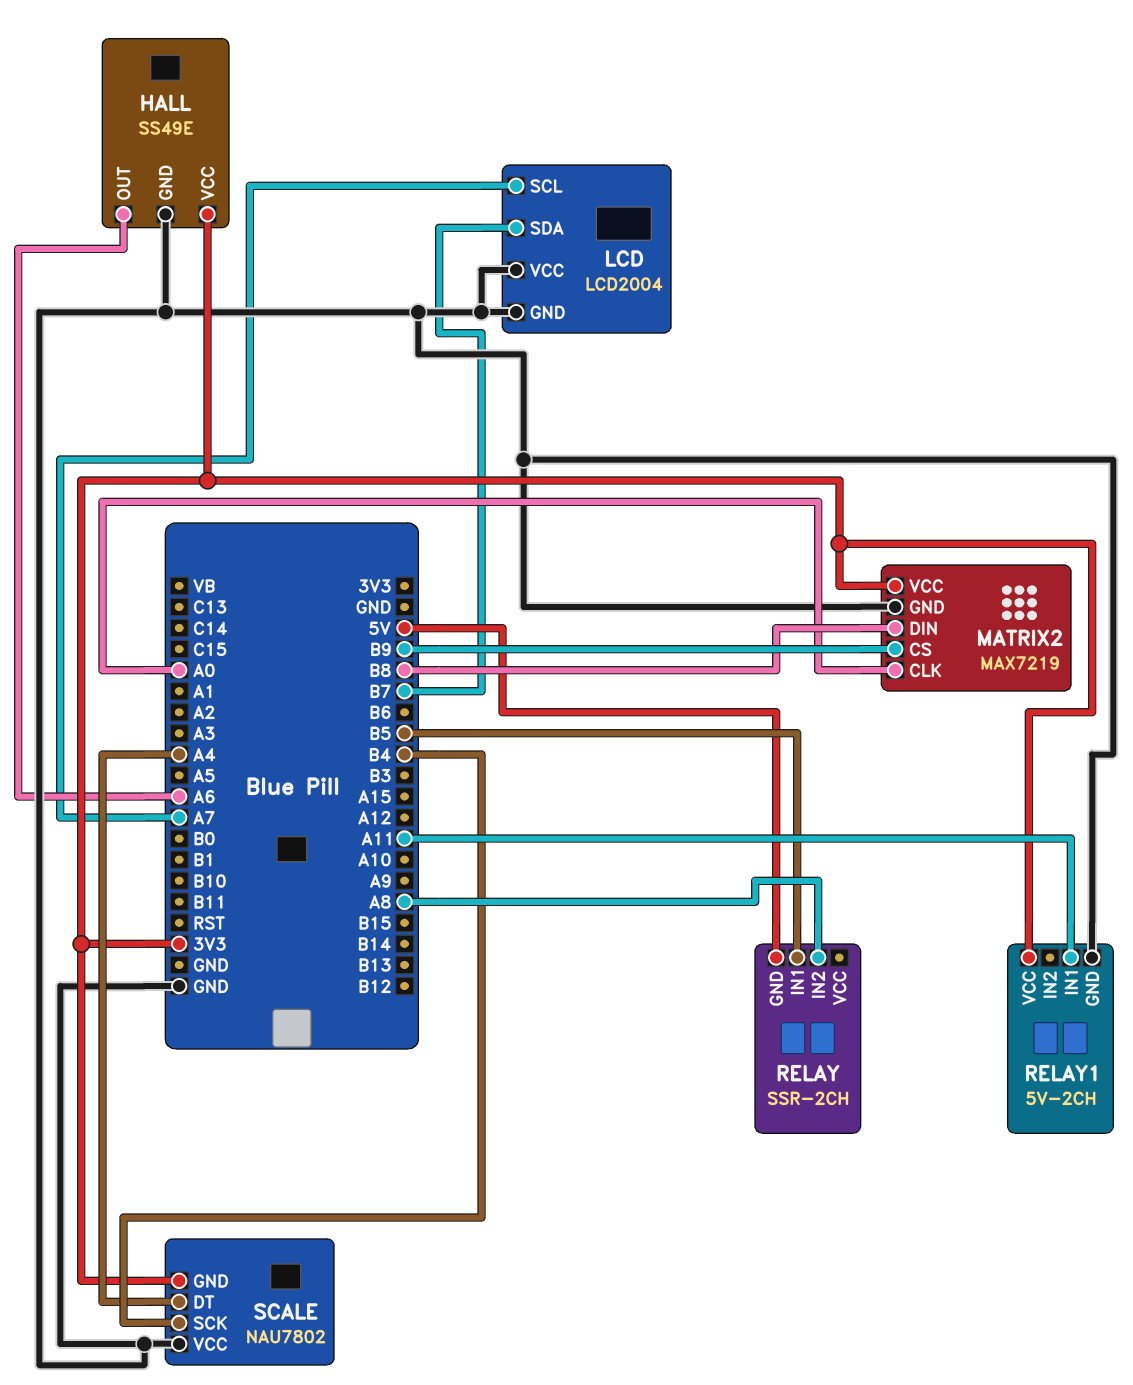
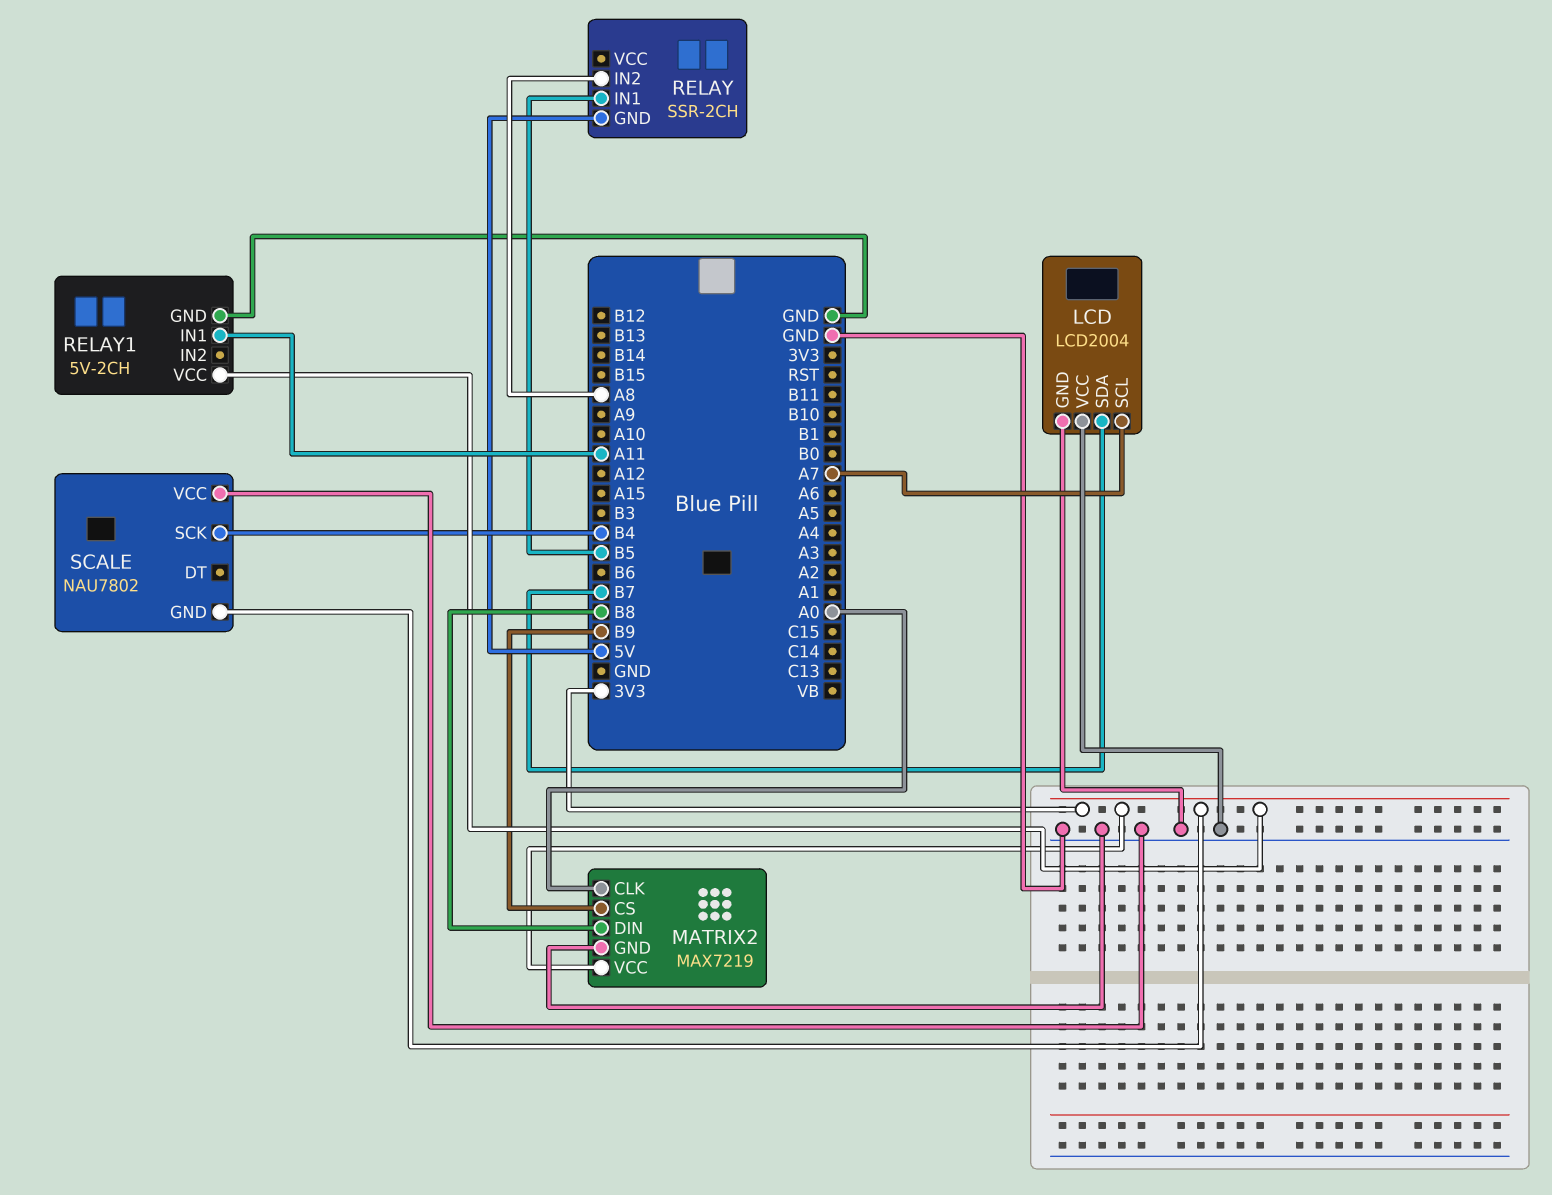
HALL: SS49E -> none
HALL pin GND: GND -> none
HALL pin OUT: A6 -> none
HALL pin VCC: 3V3 -> none
SCALE pin DT: A4 -> none

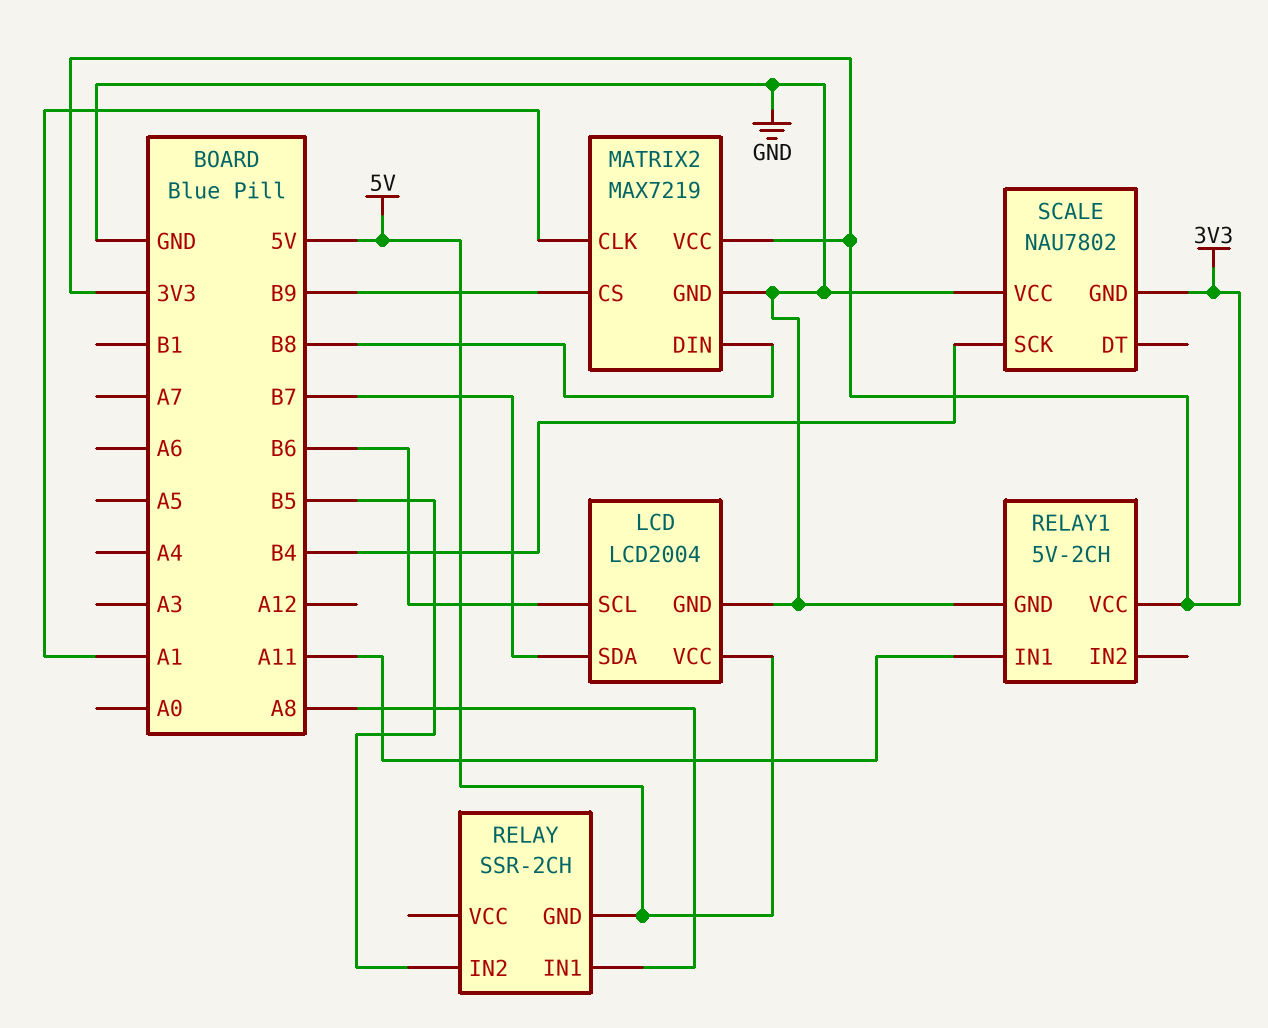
LCD pin SCL: A7 -> B6
LCD pin VCC: GND -> 5V
MATRIX2 pin CLK: A0 -> A1
RELAY pin IN1: B5 -> A8
RELAY pin IN2: A8 -> B5

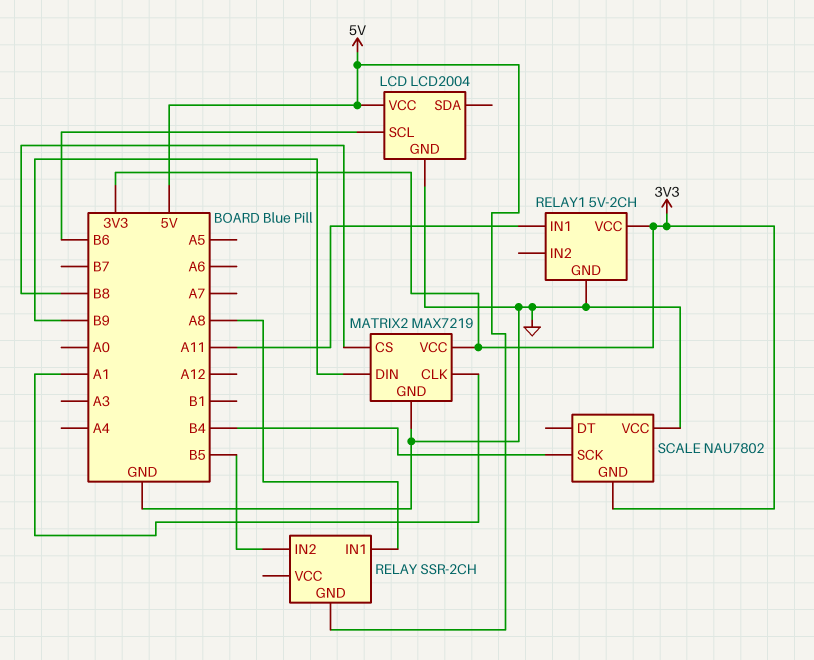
LCD pin SDA: B7 -> none
MATRIX2 pin CS: B9 -> B8
MATRIX2 pin DIN: B8 -> B9

